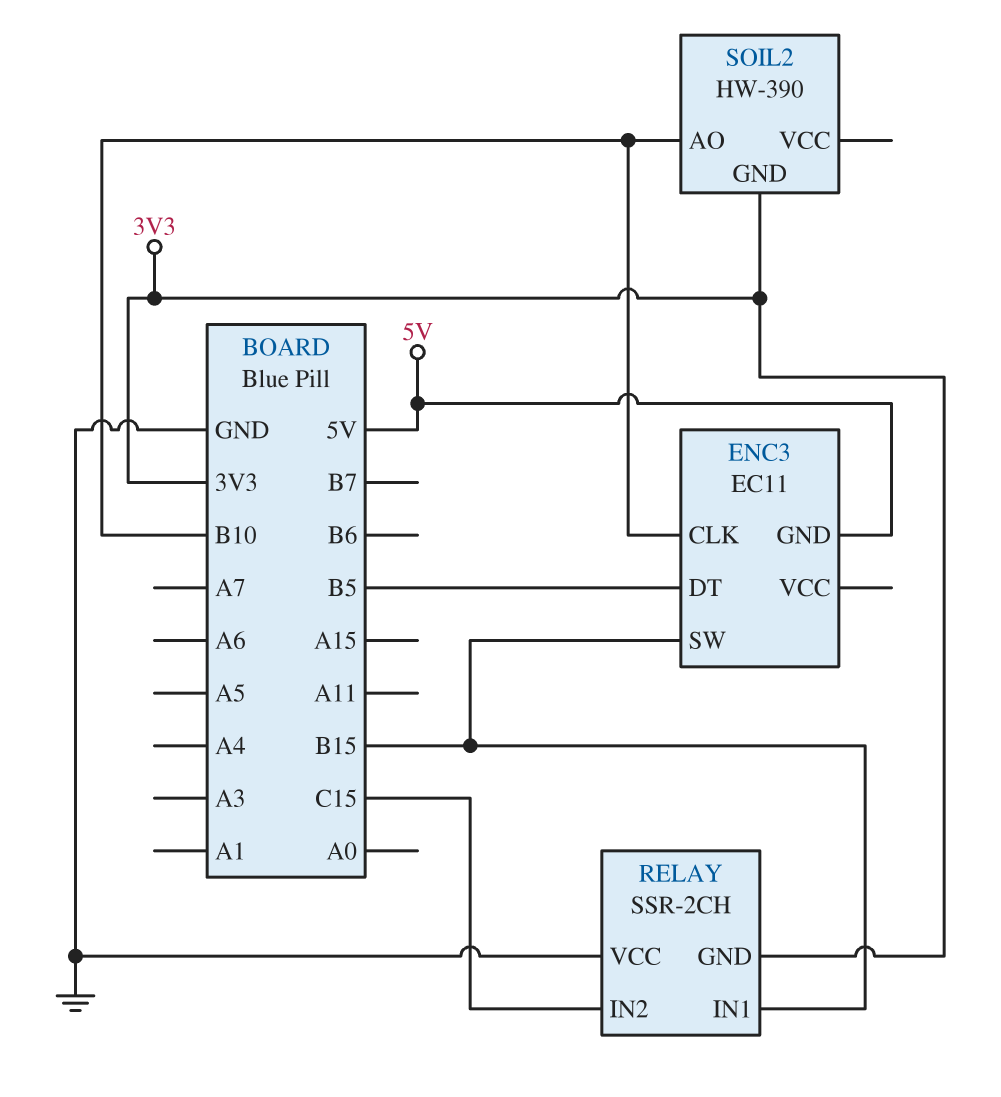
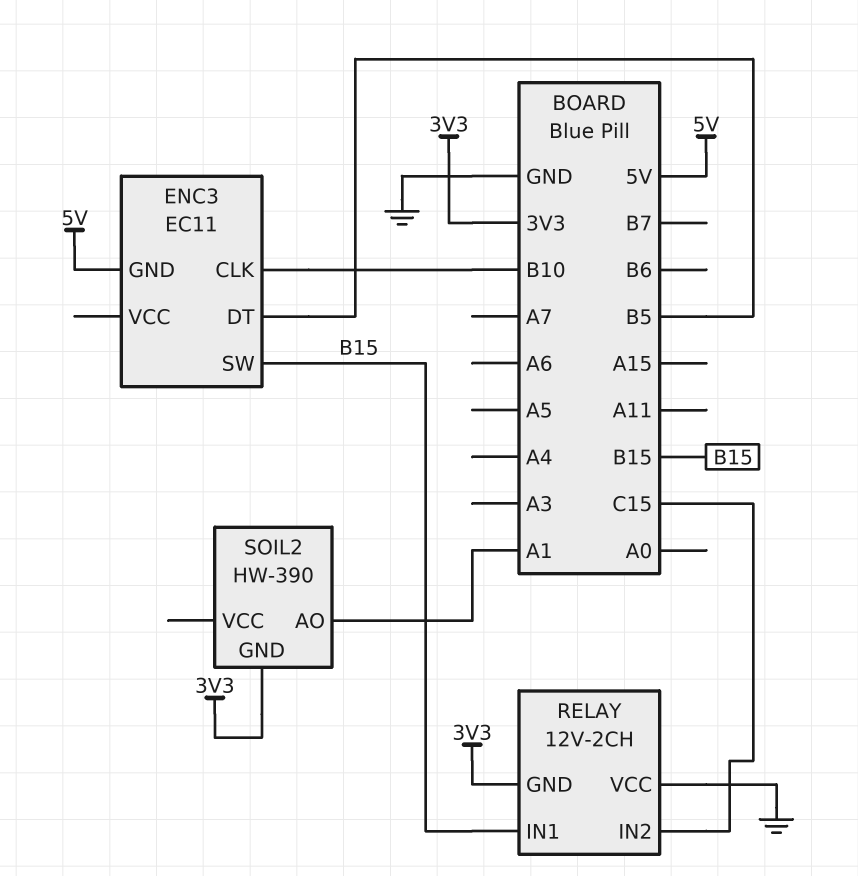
RELAY: SSR-2CH -> 12V-2CH
SOIL2 pin AO: B10 -> A1

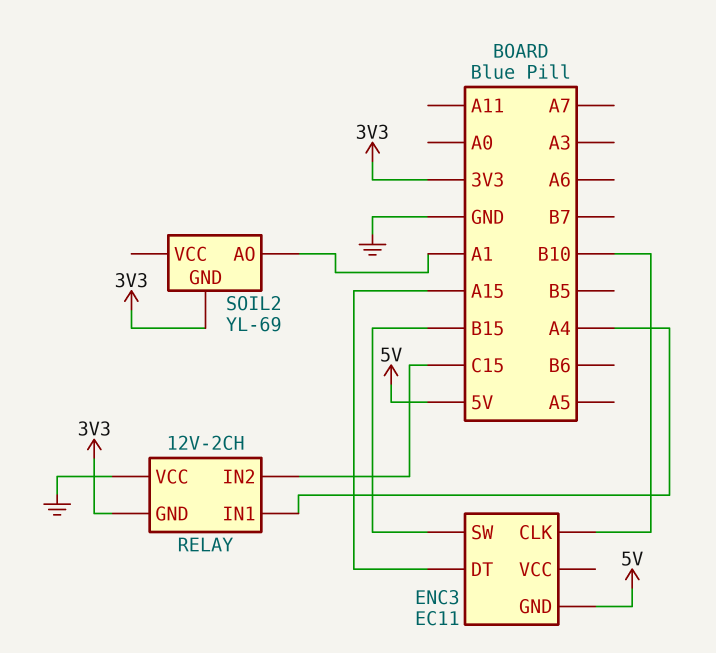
ENC3 pin DT: B5 -> A15
RELAY pin IN1: B15 -> A4
SOIL2: HW-390 -> YL-69

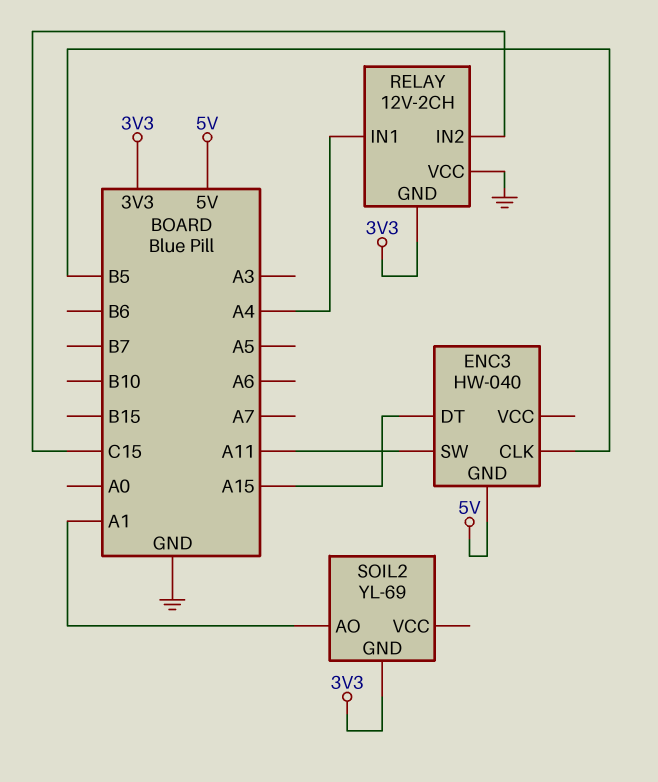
ENC3: EC11 -> HW-040
ENC3 pin CLK: B10 -> B5
ENC3 pin SW: B15 -> A11

